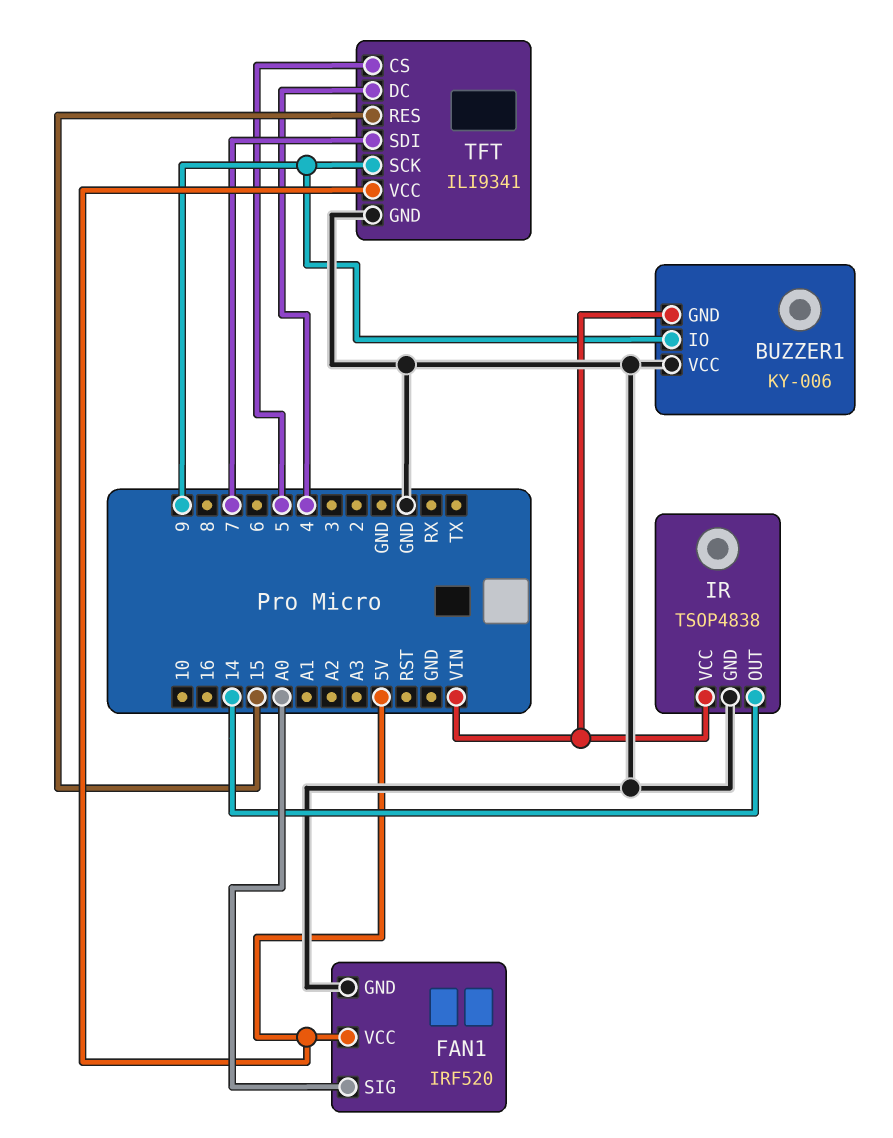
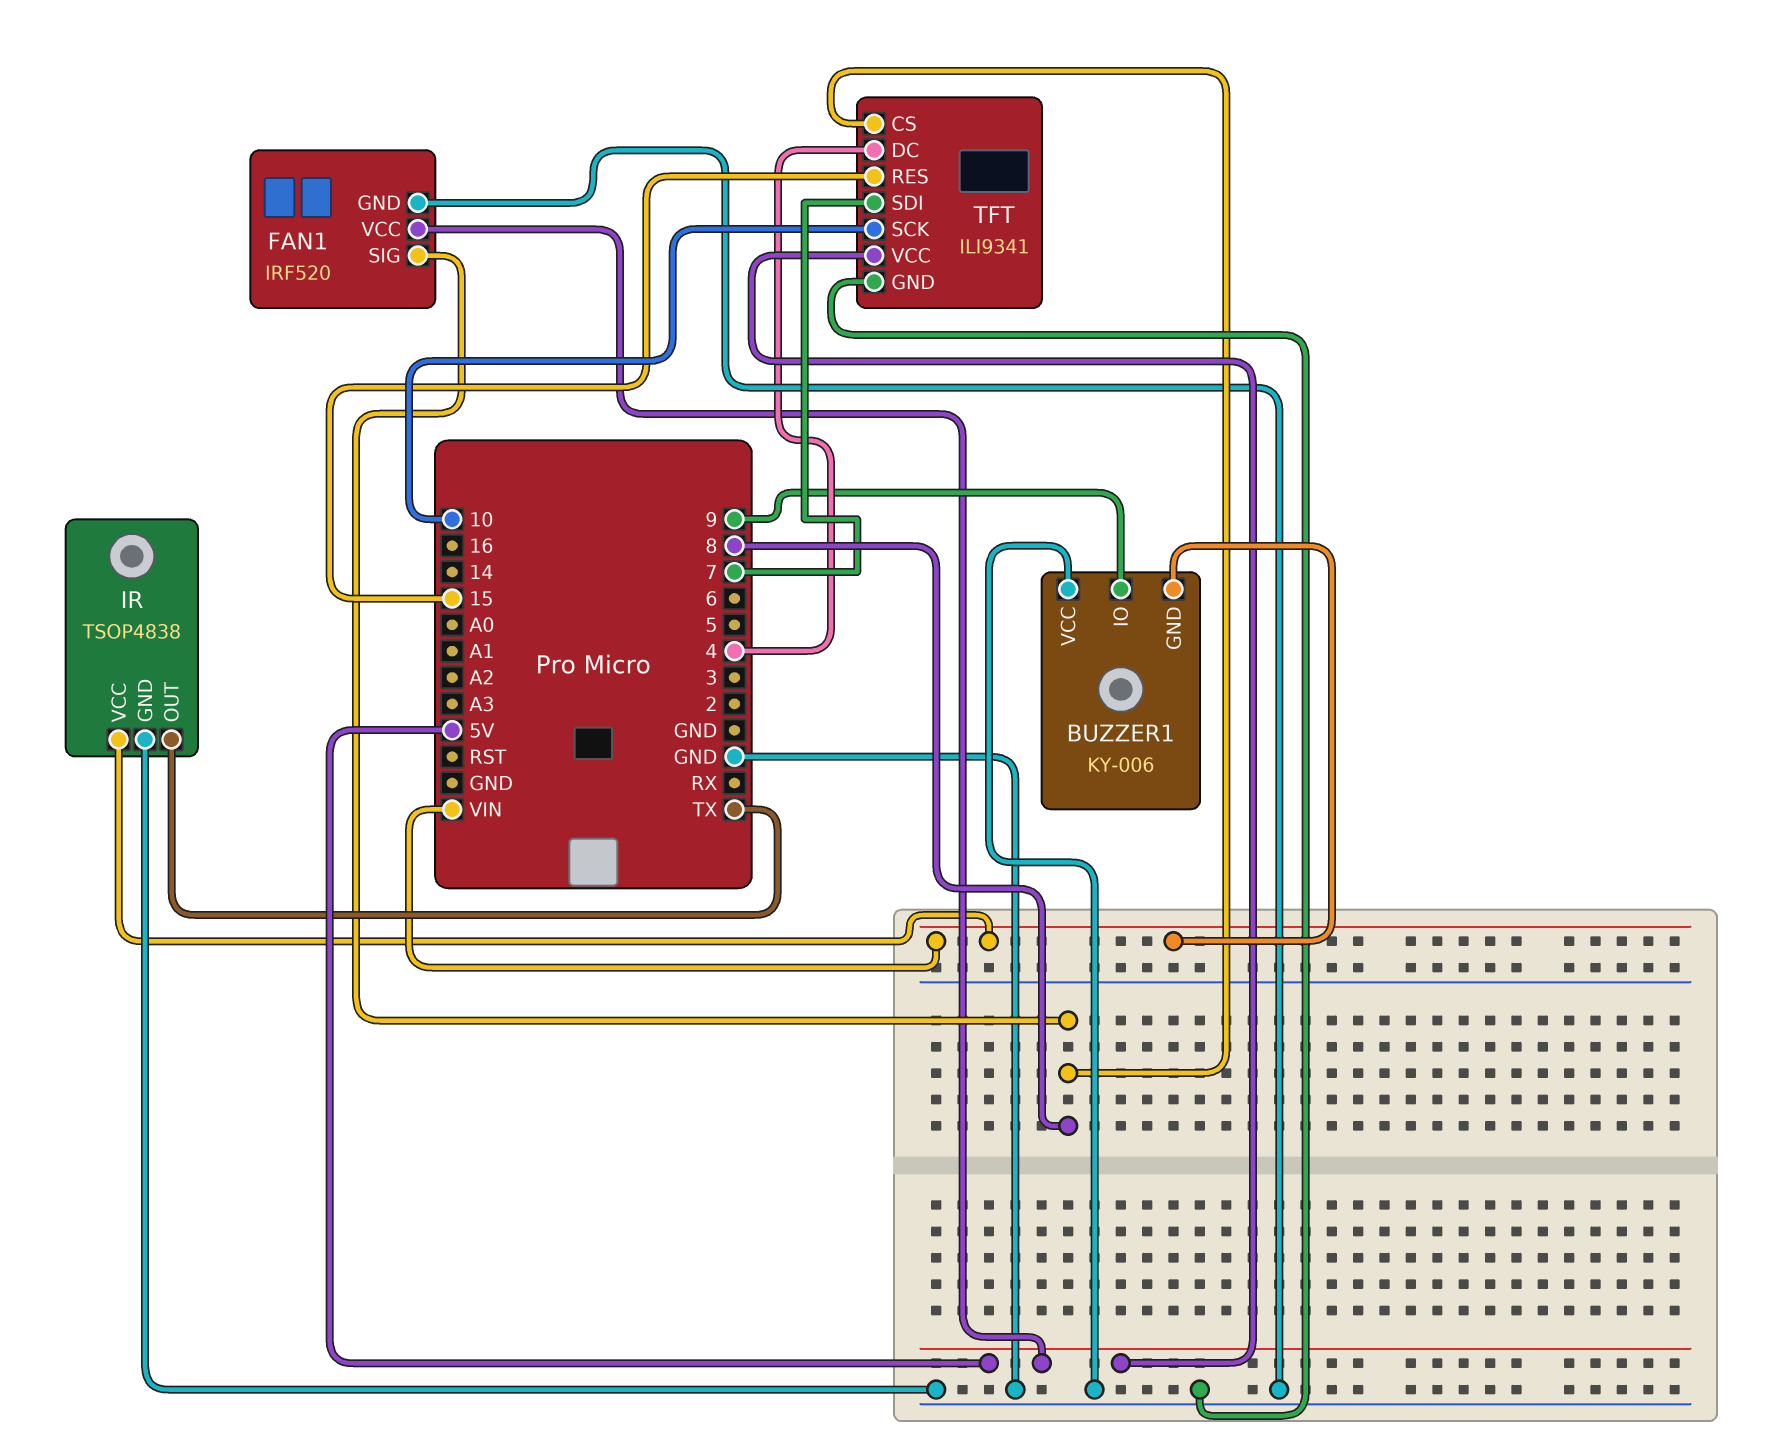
FAN1 pin SIG: A0 -> 8
IR pin OUT: 14 -> TX
TFT pin CS: 5 -> 8
TFT pin SCK: 9 -> 10

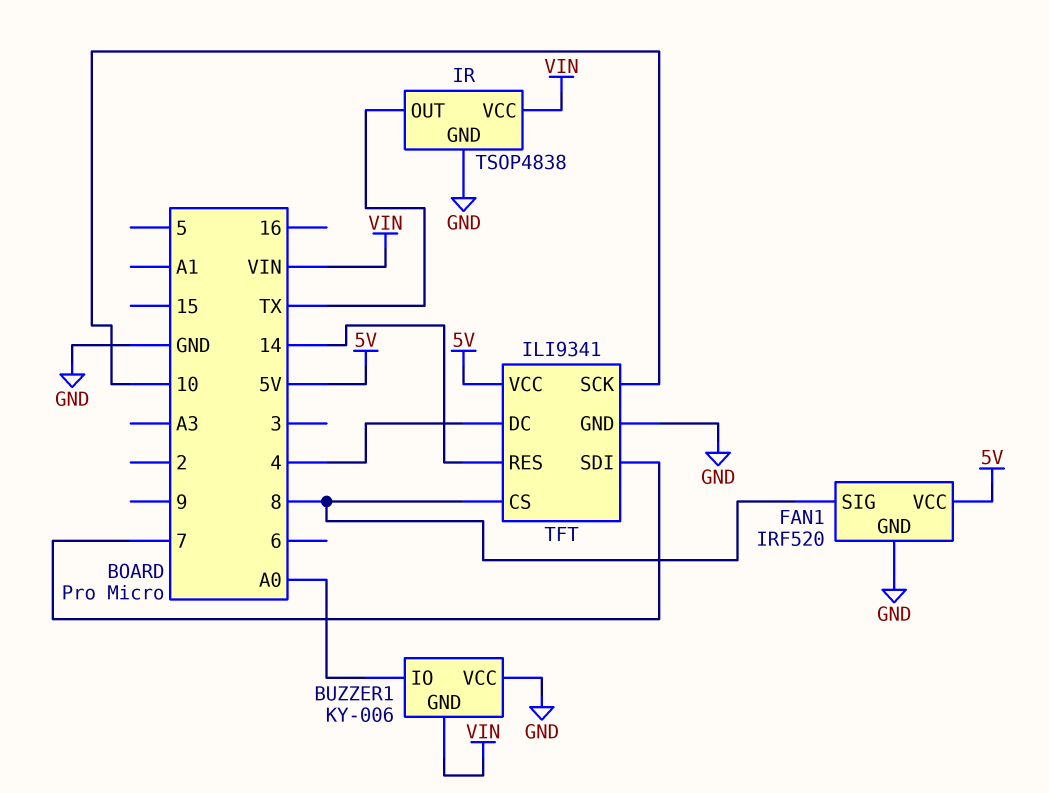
BUZZER1 pin IO: 9 -> A0
TFT pin RES: 15 -> 14

